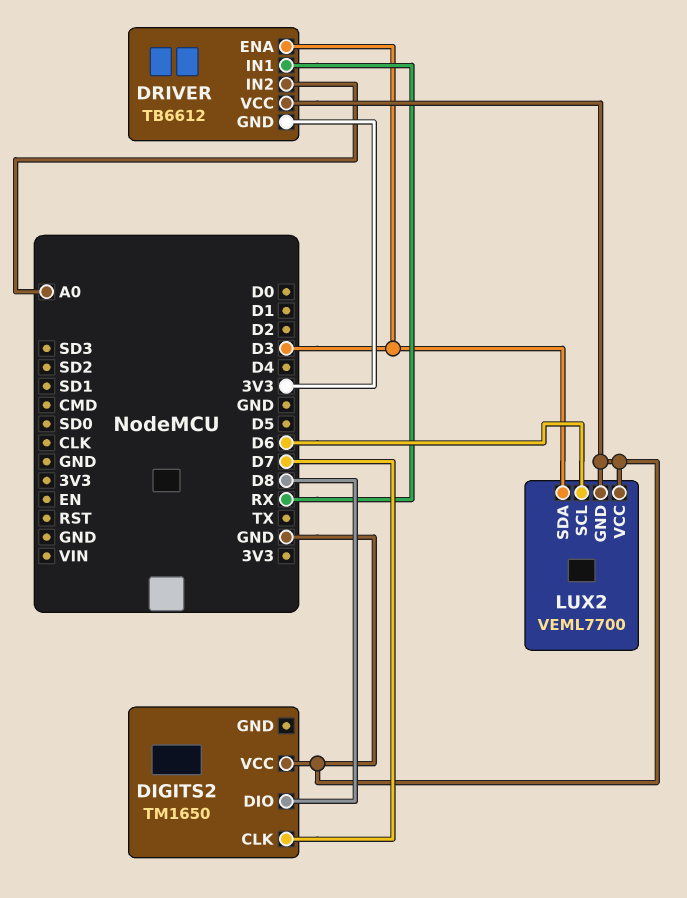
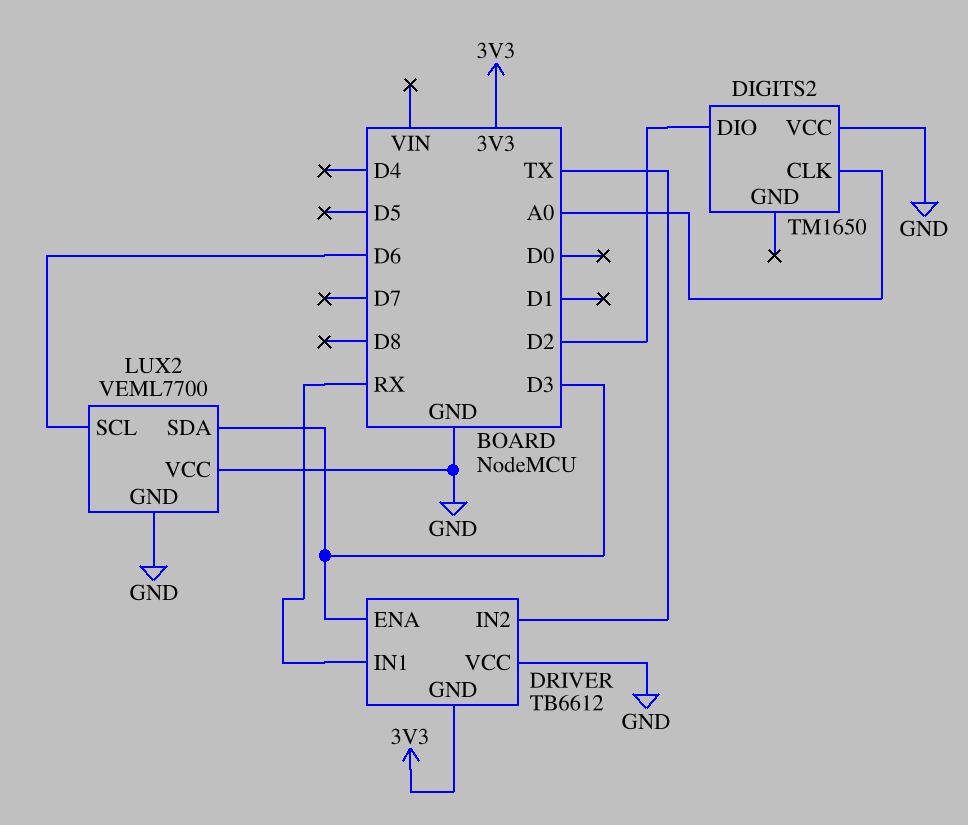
DIGITS2 pin CLK: D7 -> A0
DIGITS2 pin DIO: D8 -> D2
DRIVER pin IN2: A0 -> TX

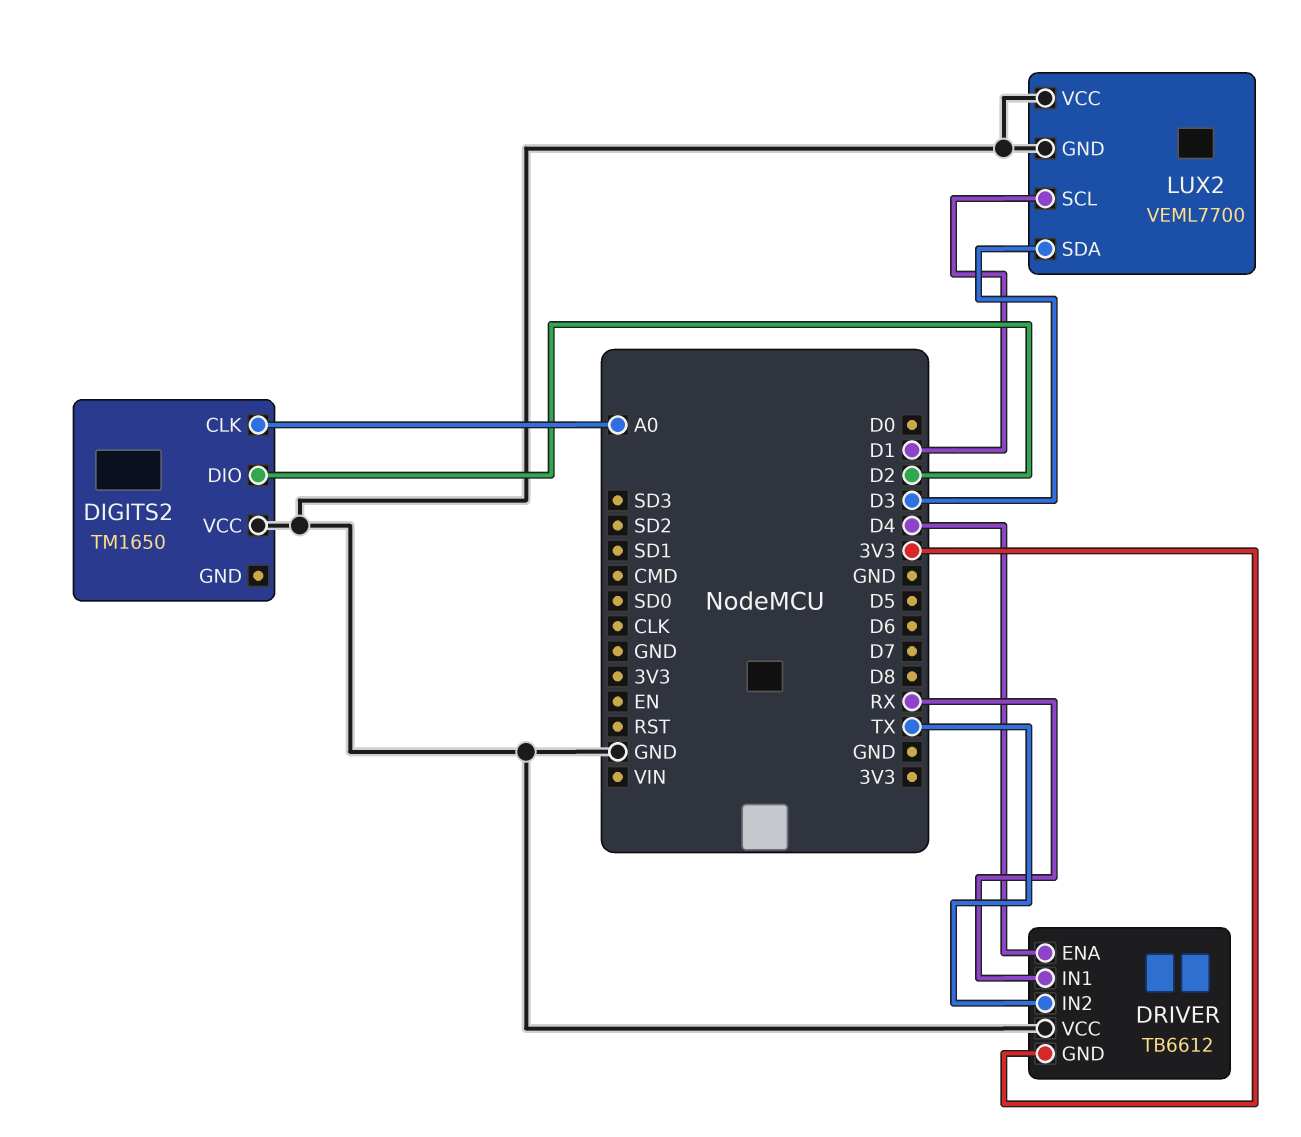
DRIVER pin ENA: D3 -> D4
LUX2 pin SCL: D6 -> D1

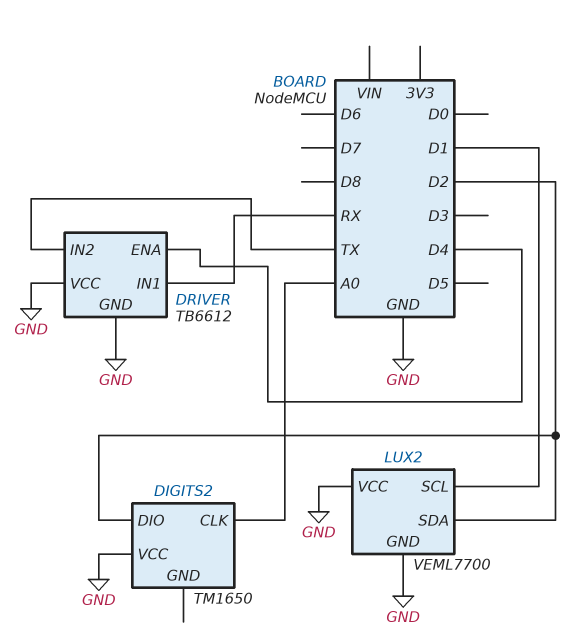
DRIVER pin GND: 3V3 -> GND
LUX2 pin SDA: D3 -> D2

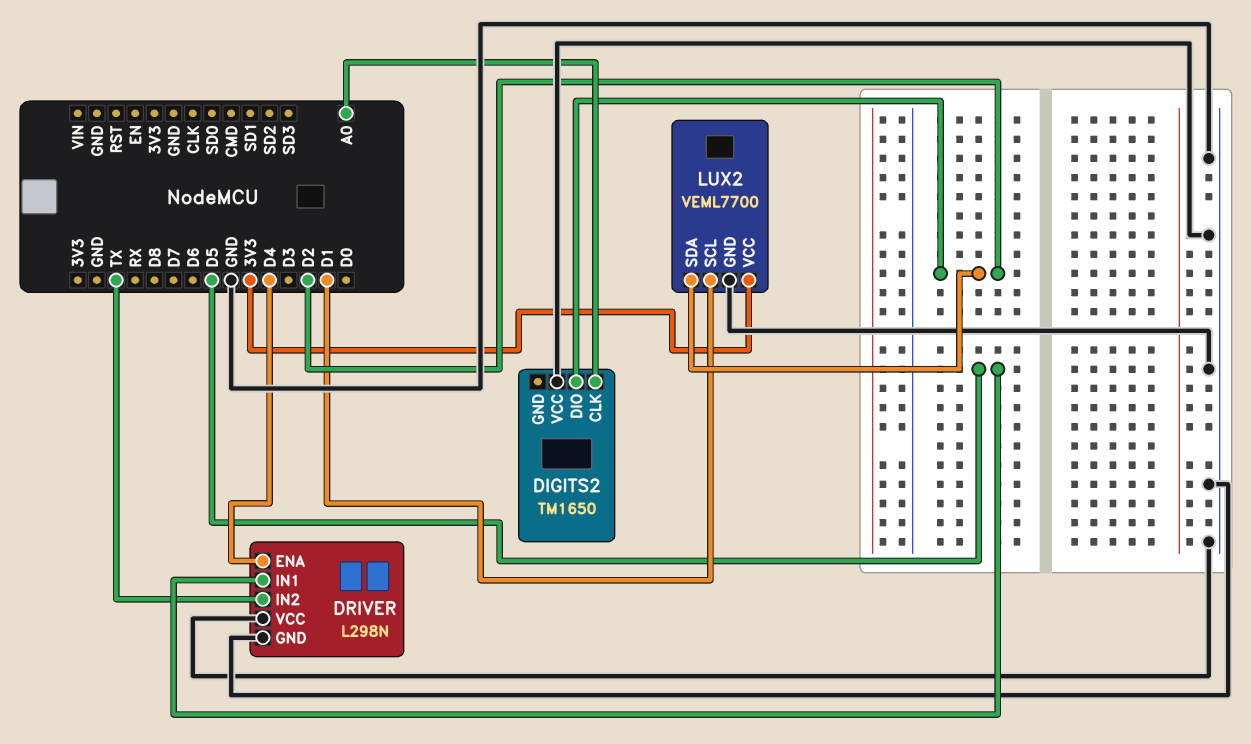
DRIVER: TB6612 -> L298N
DRIVER pin IN1: RX -> D5
LUX2 pin VCC: GND -> 3V3

